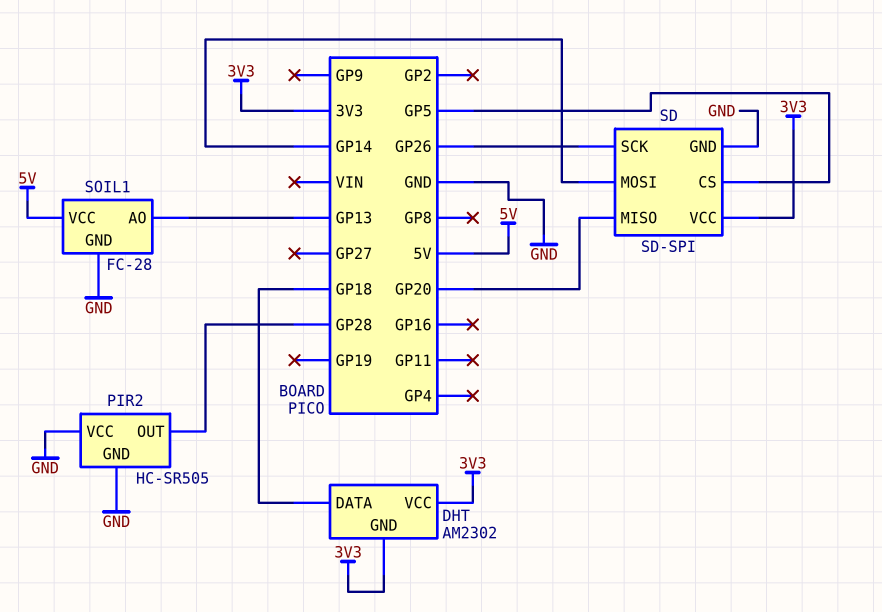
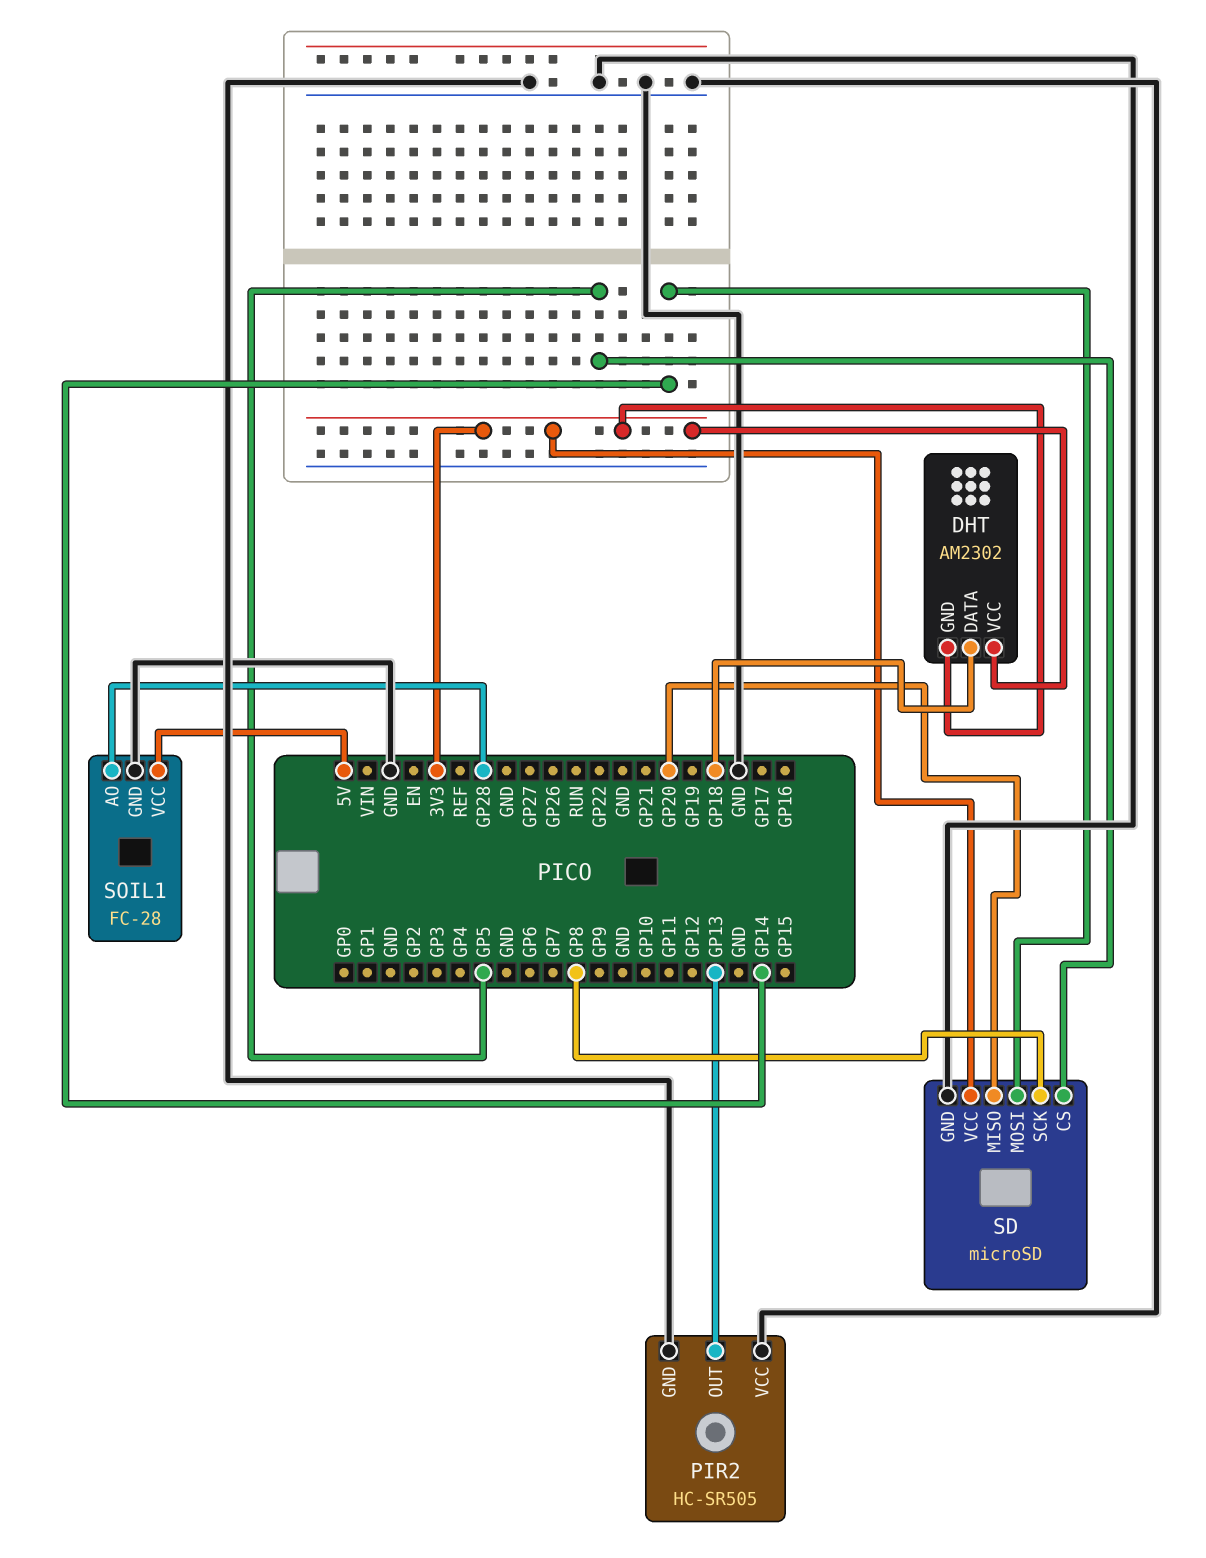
PIR2 pin OUT: GP28 -> GP13
SD: SD-SPI -> microSD
SD pin SCK: GP26 -> GP8
SOIL1 pin AO: GP13 -> GP28

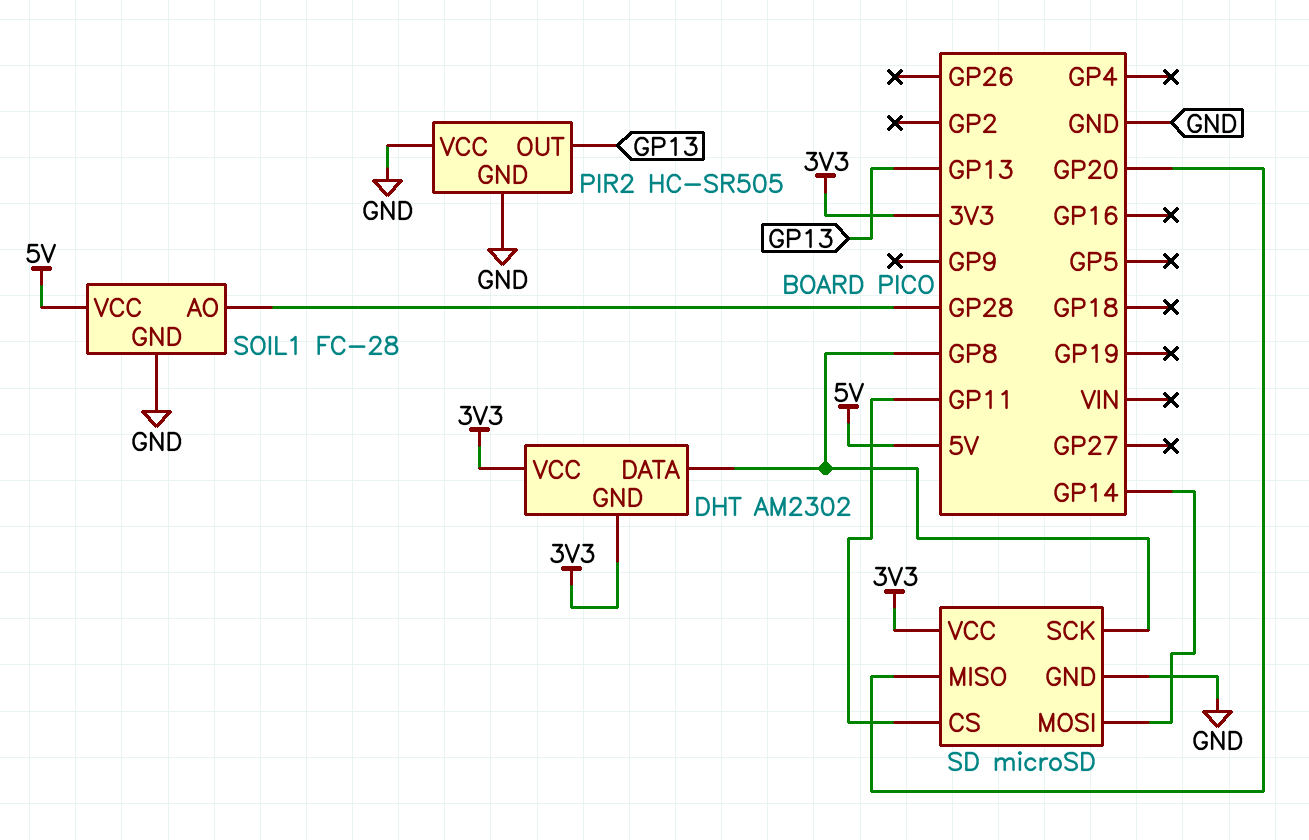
DHT pin DATA: GP18 -> GP8
SD pin CS: GP5 -> GP11

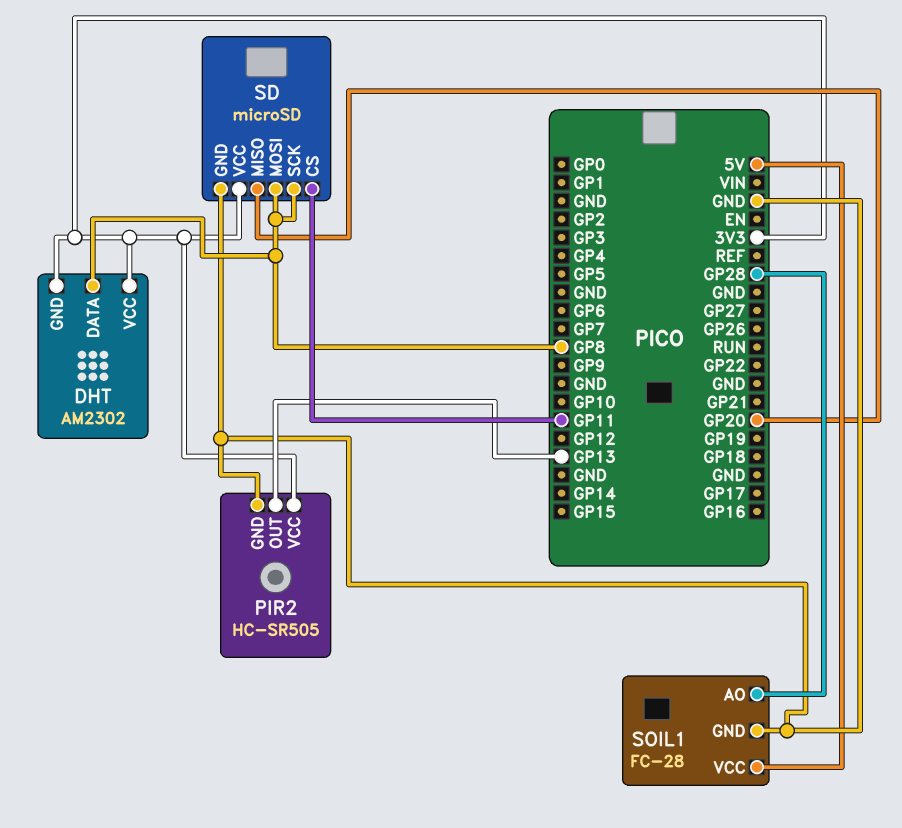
PIR2 pin VCC: GND -> 3V3
SD pin MOSI: GP14 -> GP8

